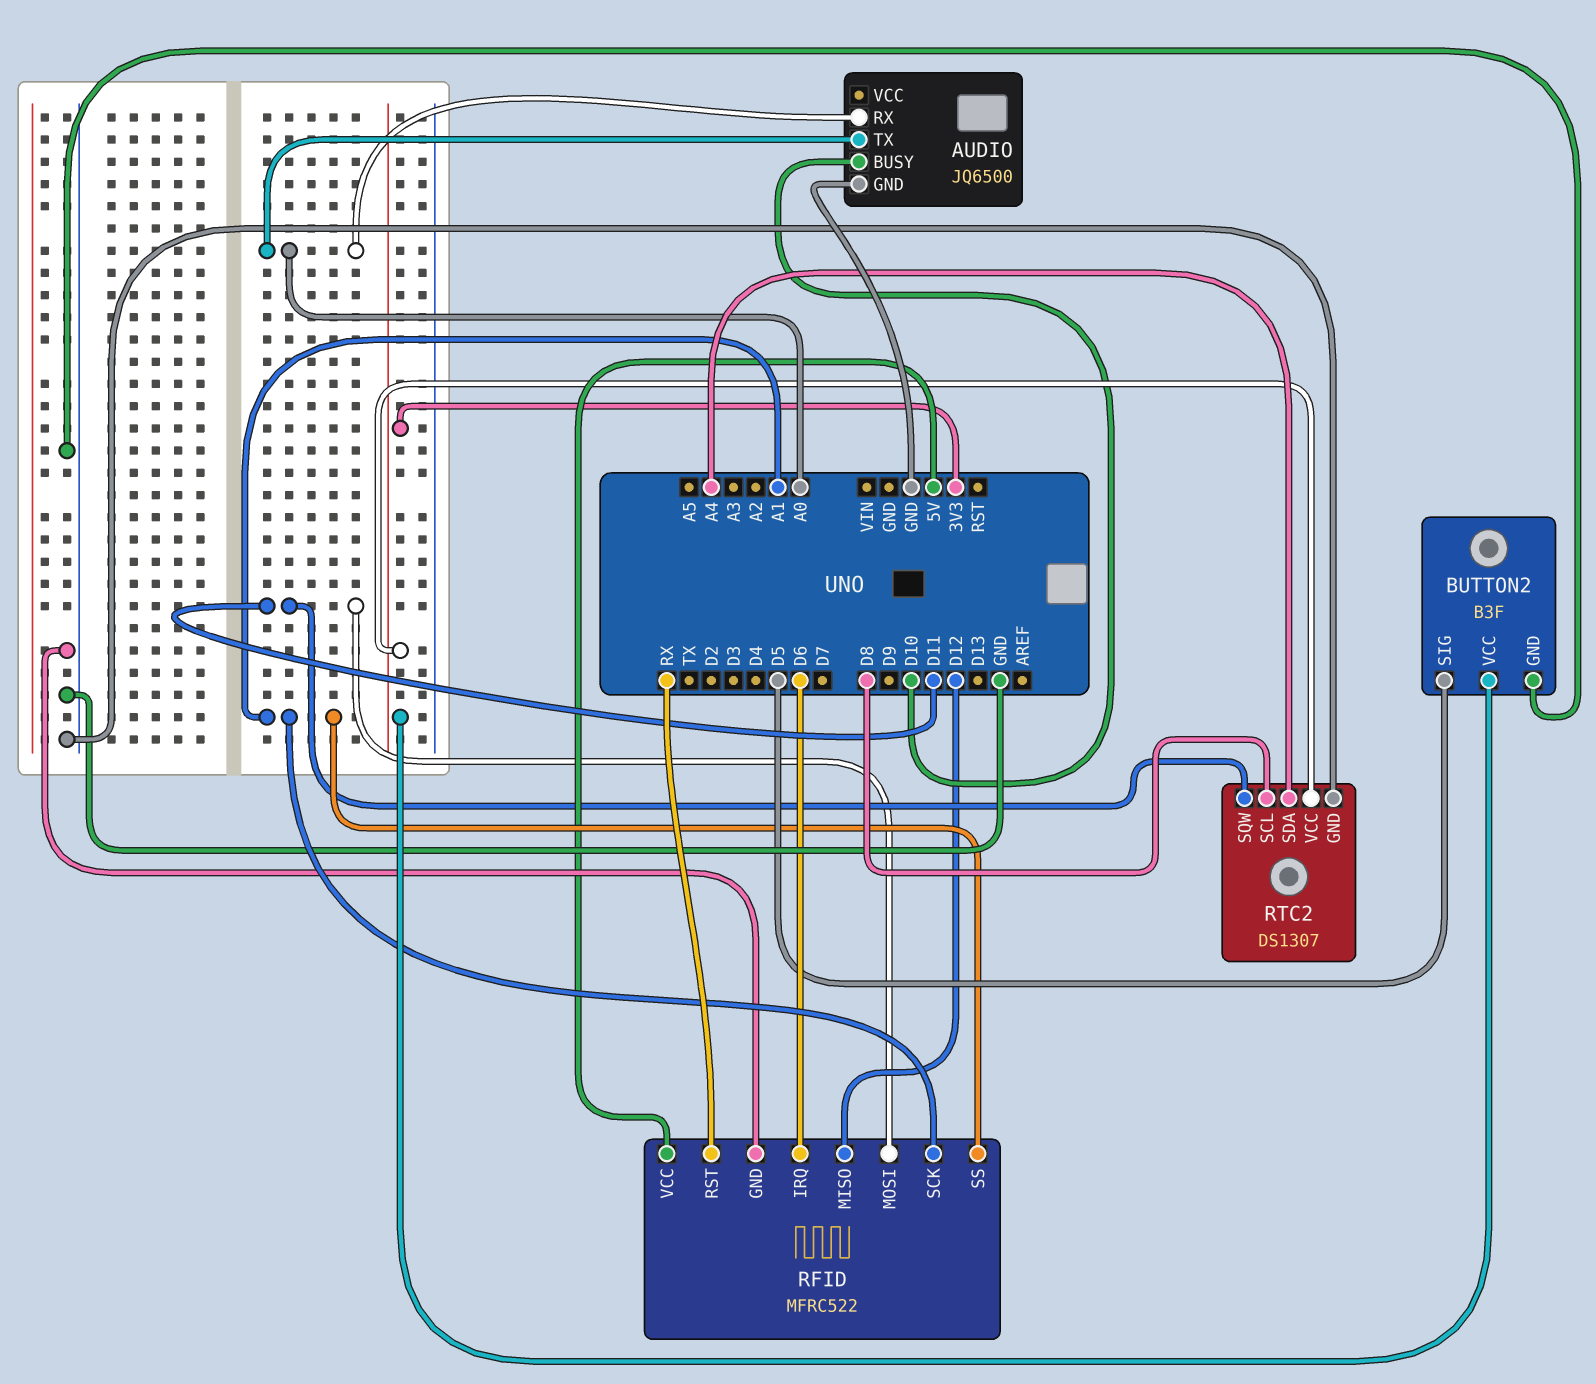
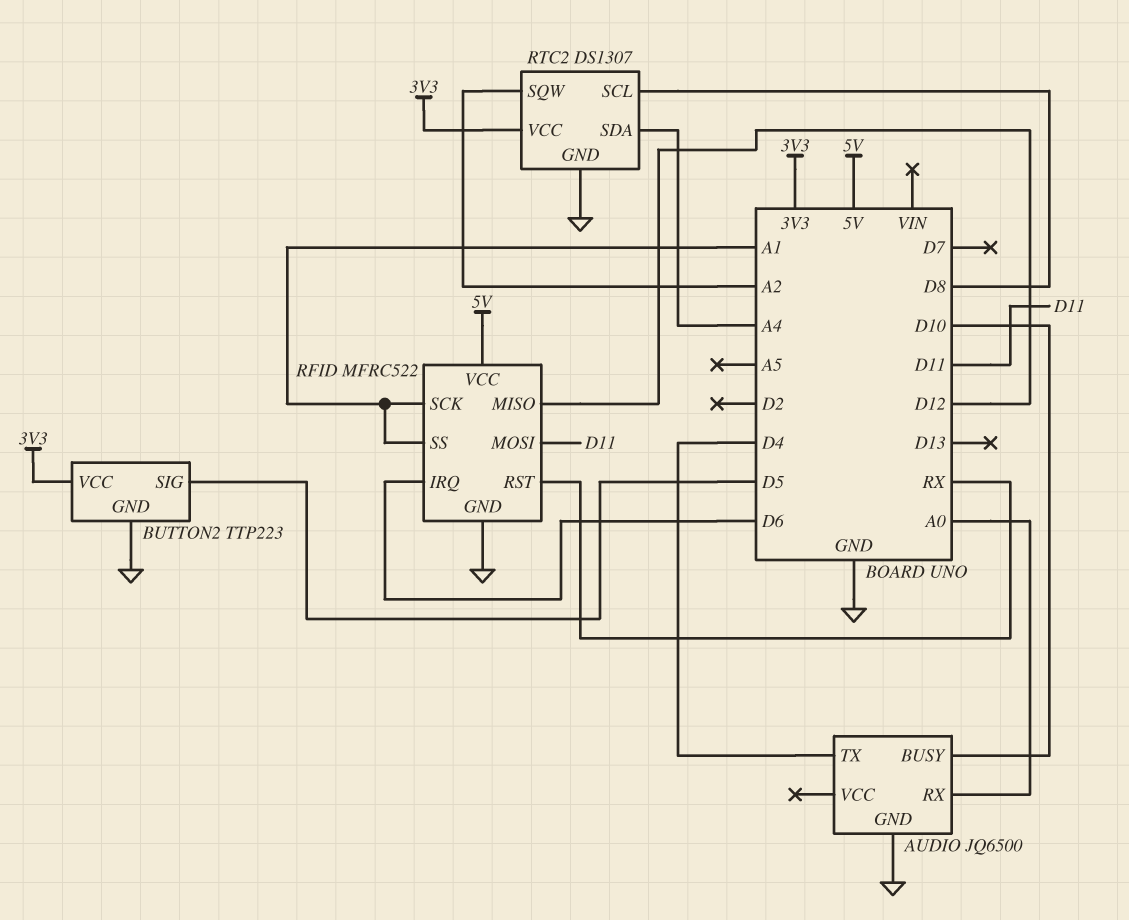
AUDIO pin TX: A0 -> D4
BUTTON2: B3F -> TTP223
RTC2 pin SQW: D11 -> A2

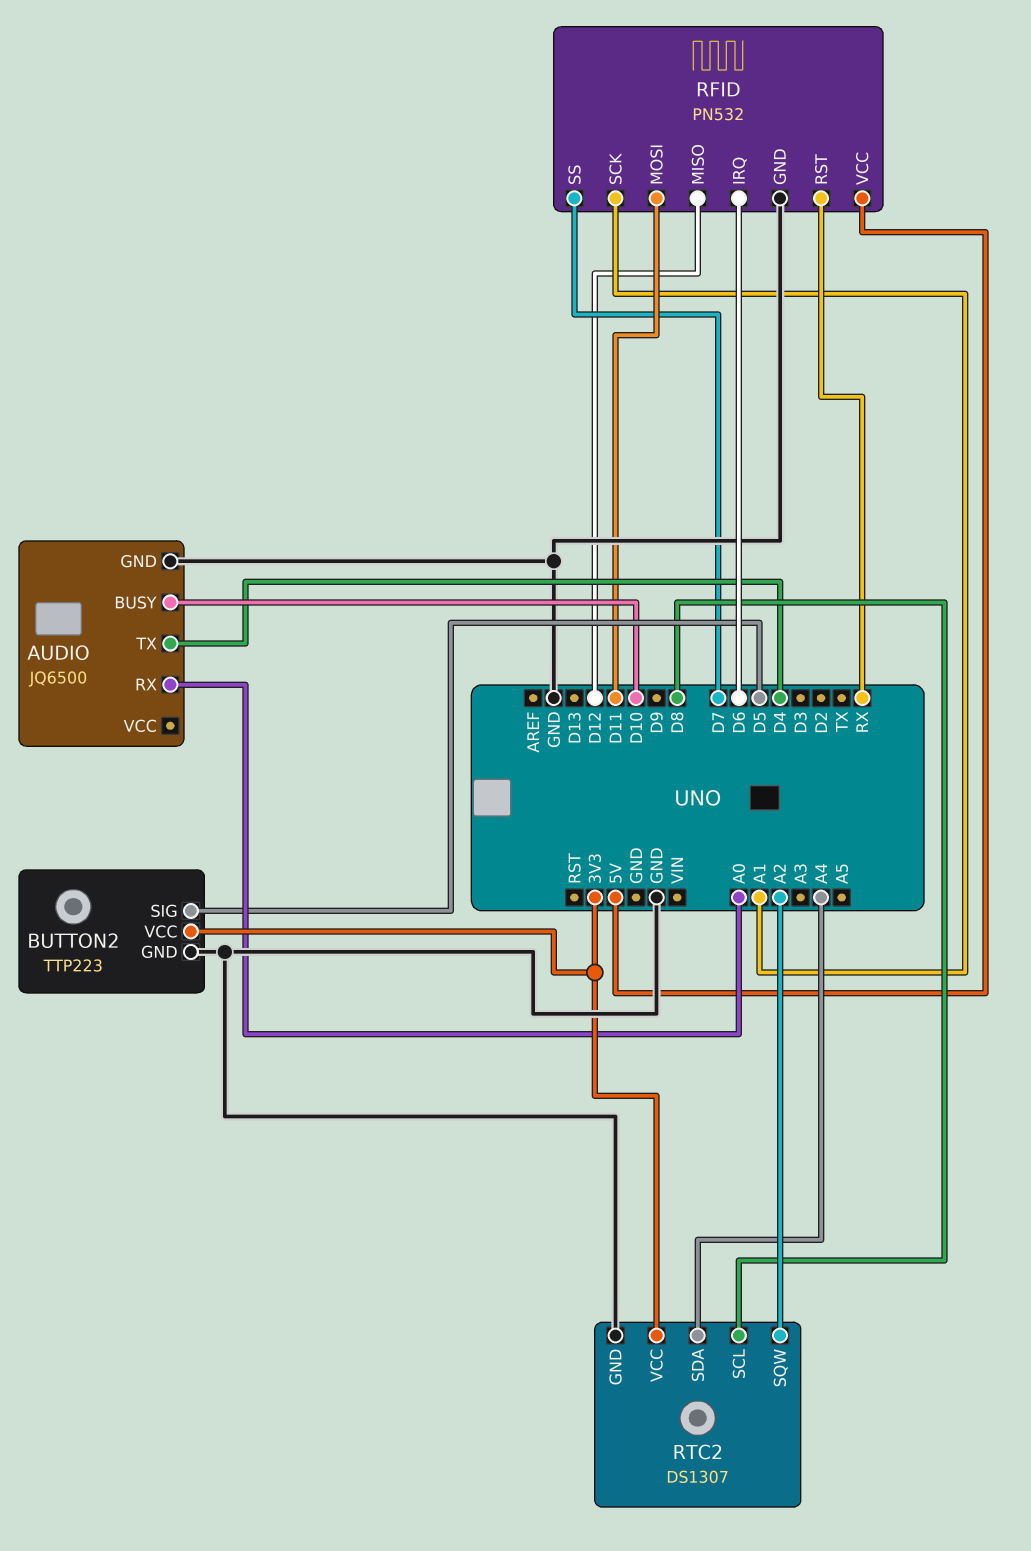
RFID: MFRC522 -> PN532
RFID pin SS: A1 -> D7

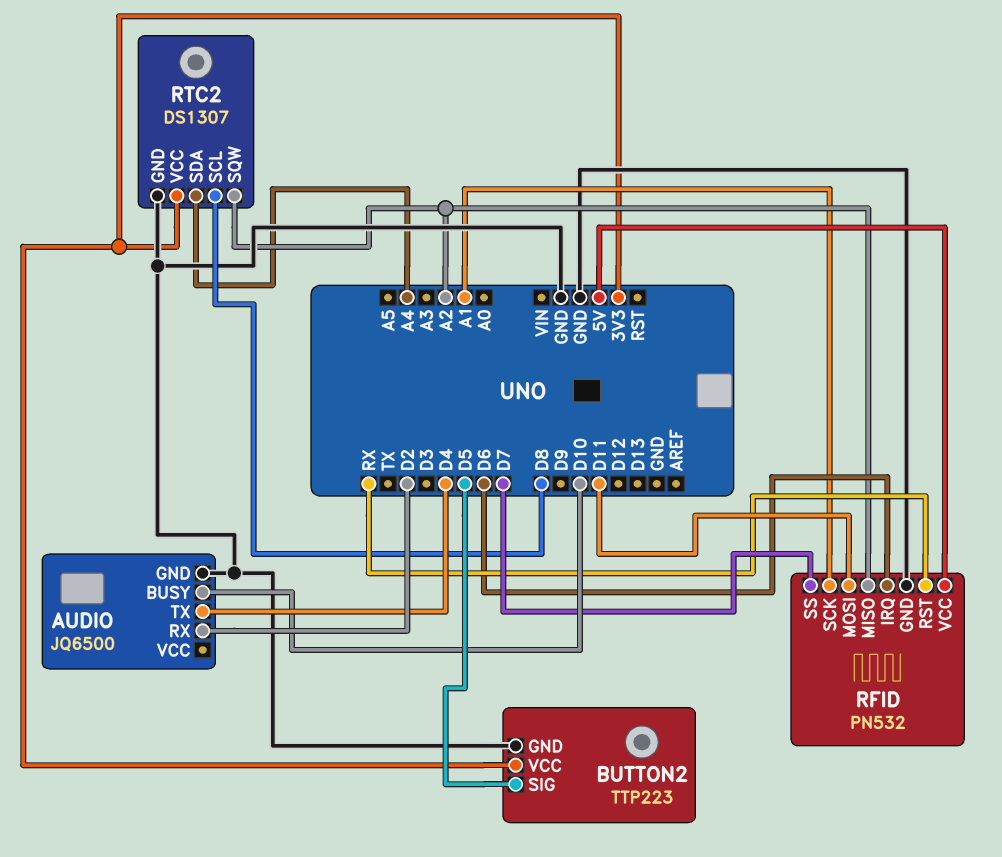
AUDIO pin RX: A0 -> D2
RFID pin MISO: D12 -> A2

